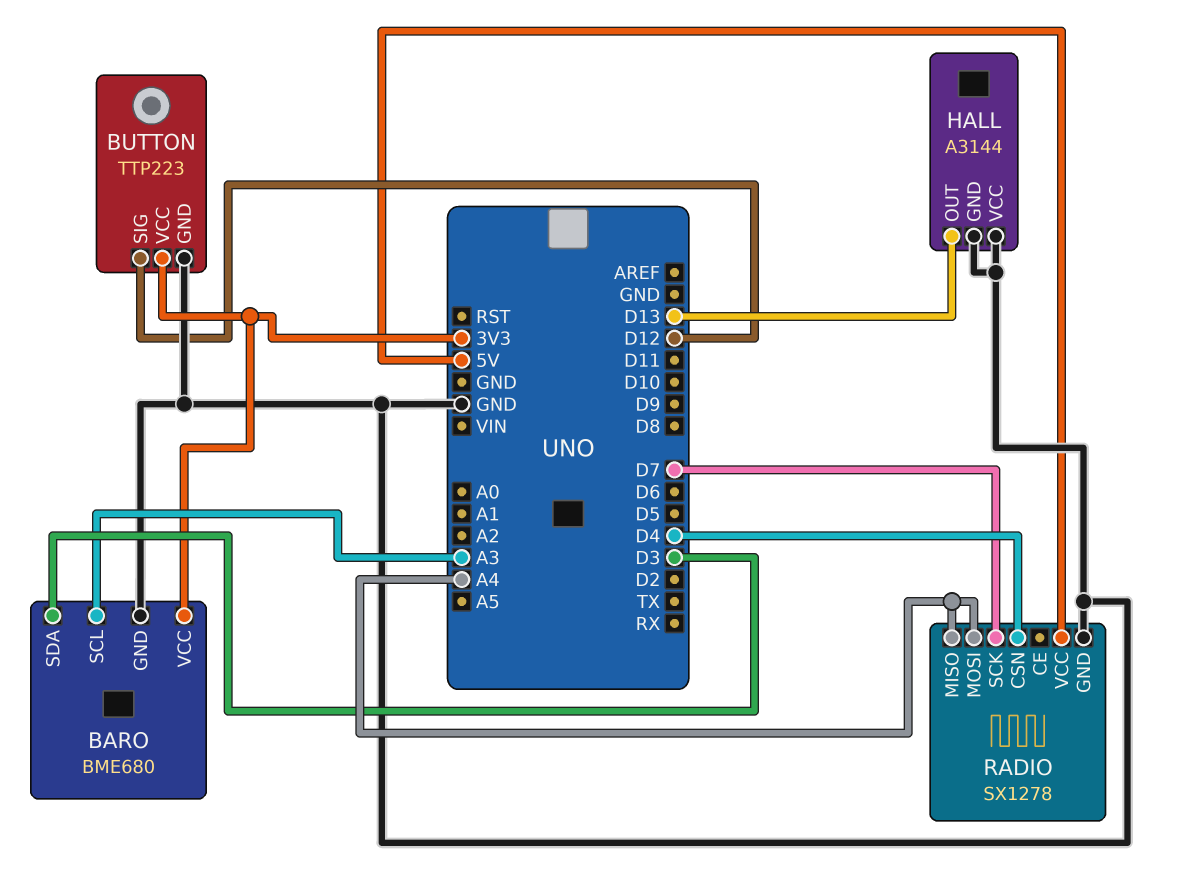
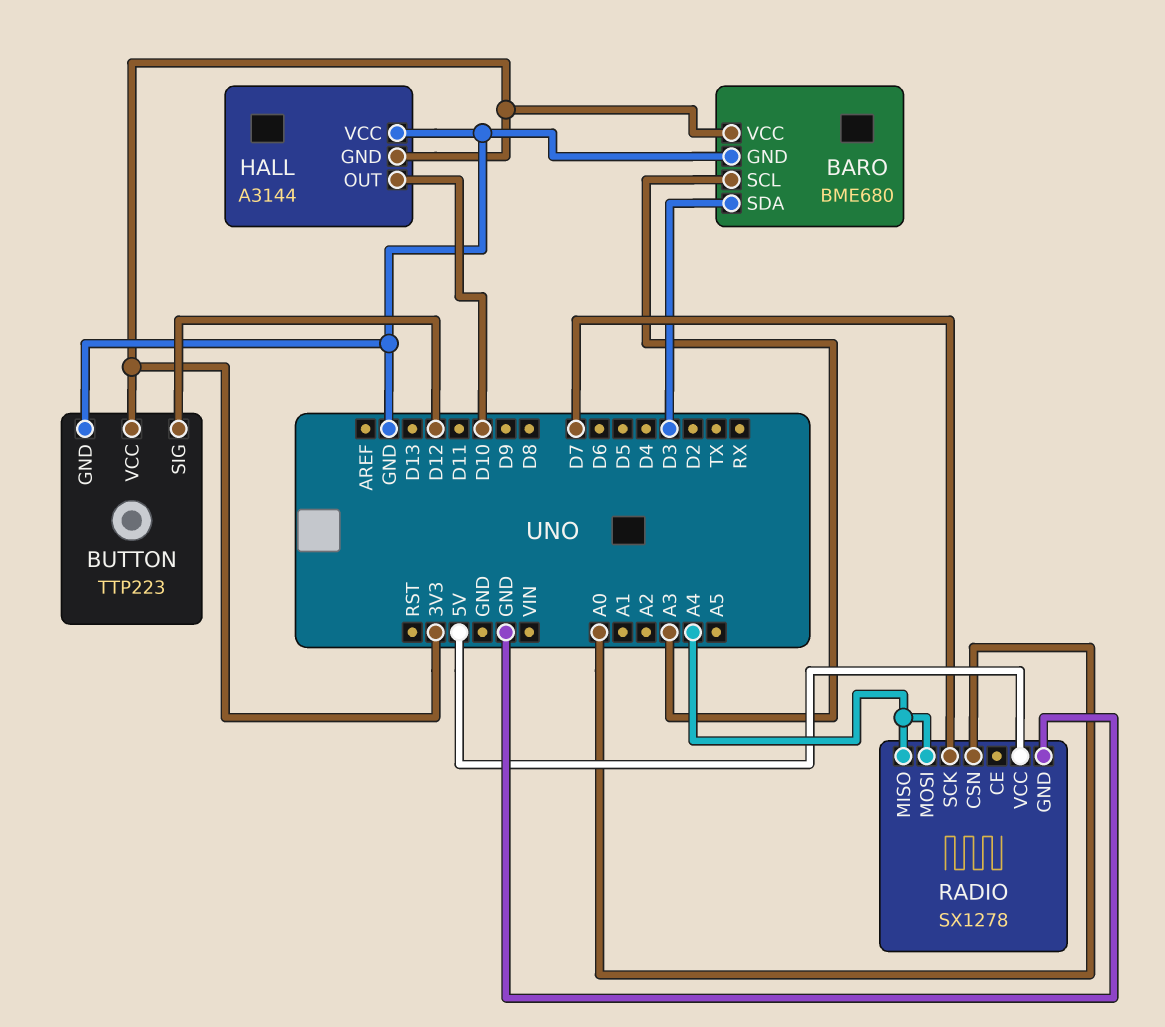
HALL pin GND: GND -> 3V3
HALL pin OUT: D13 -> D10
RADIO pin CSN: D4 -> A0

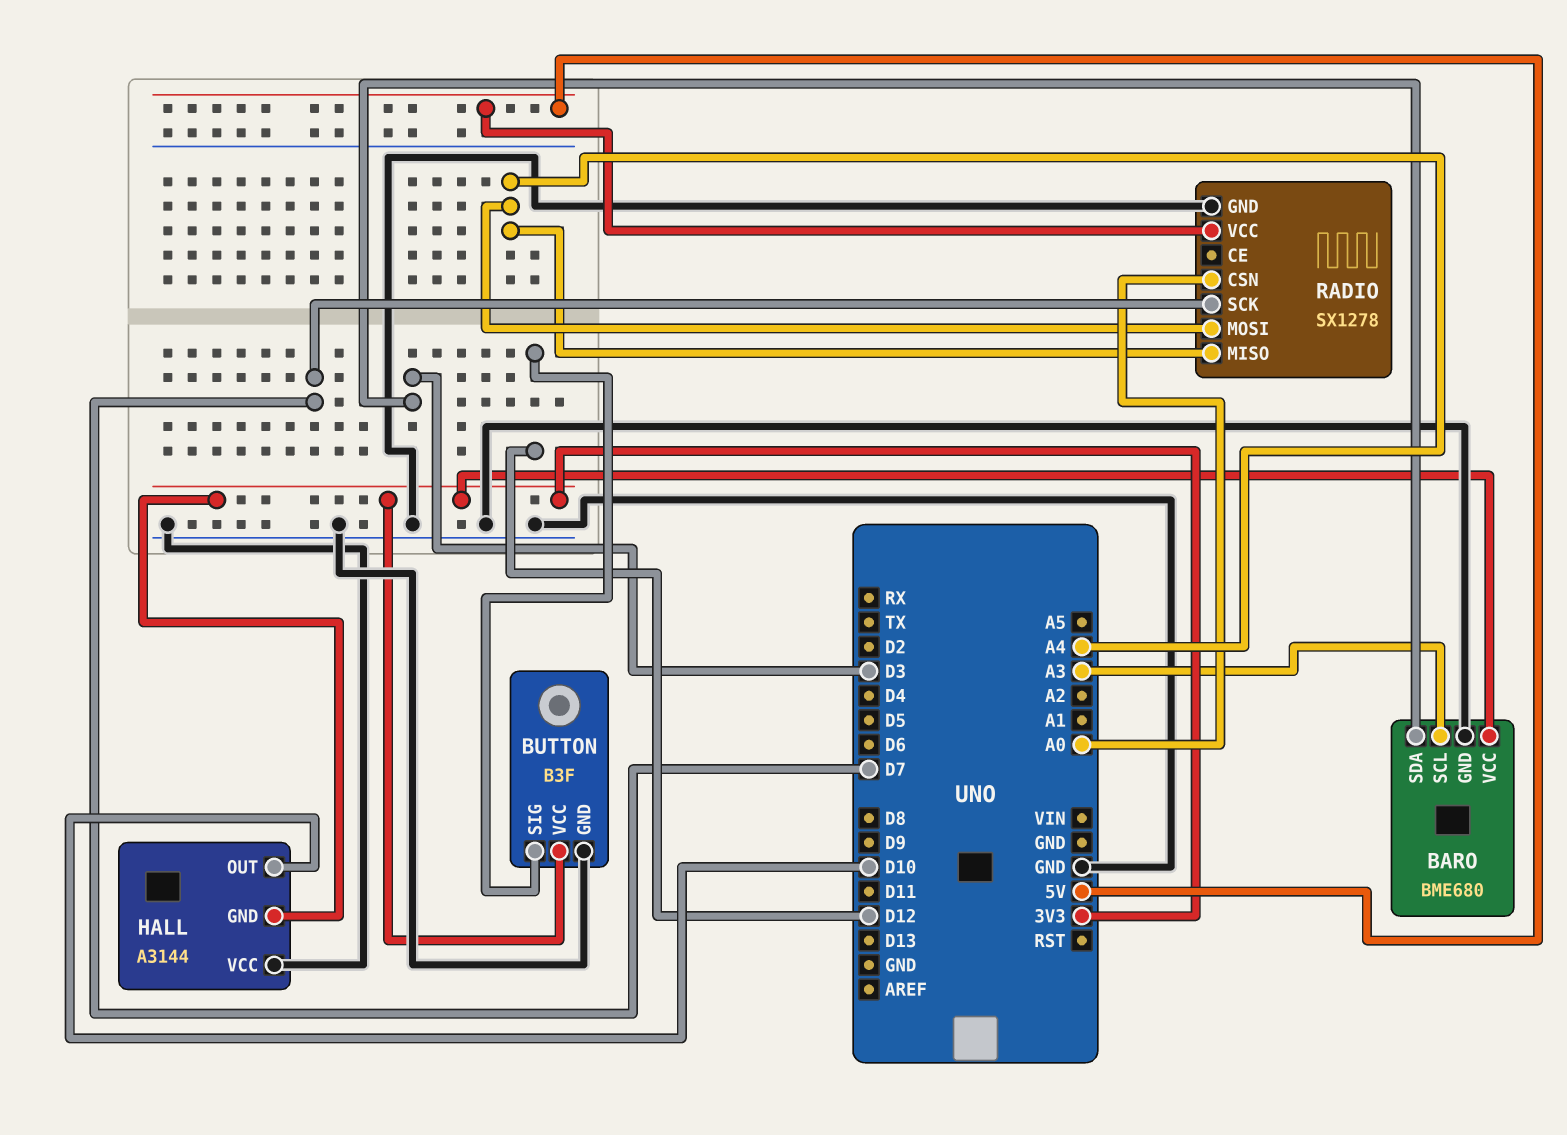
BUTTON: TTP223 -> B3F

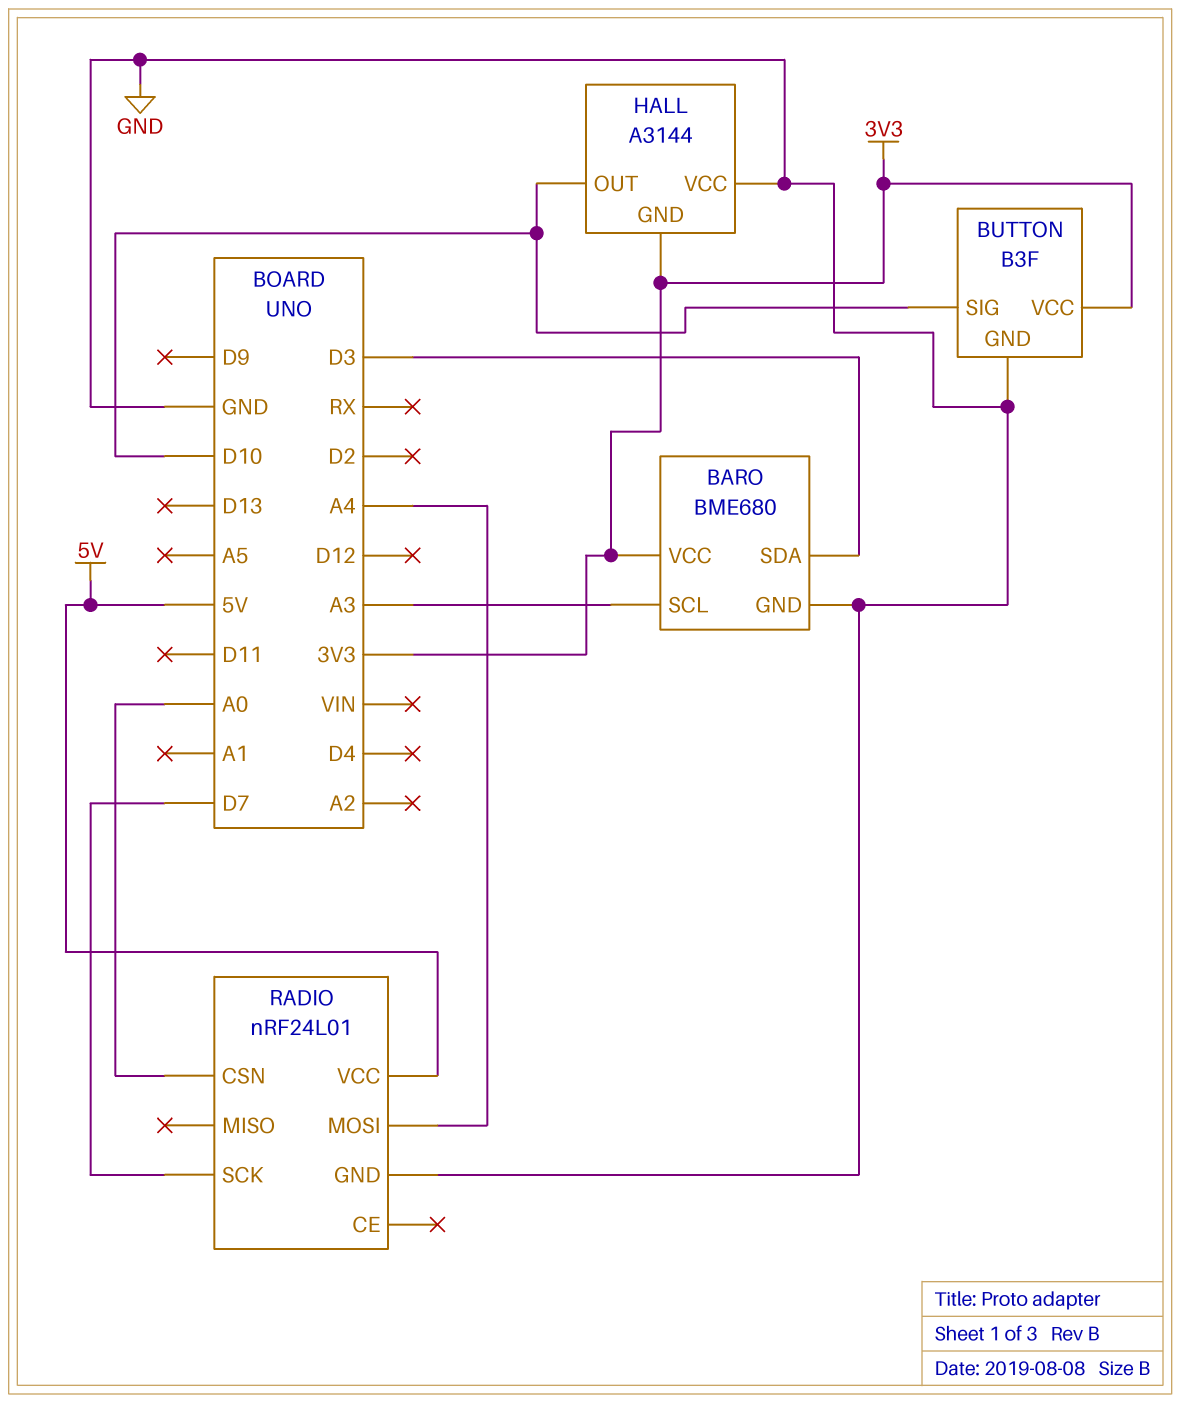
BUTTON pin SIG: D12 -> D10
RADIO: SX1278 -> nRF24L01
RADIO pin MISO: A4 -> none

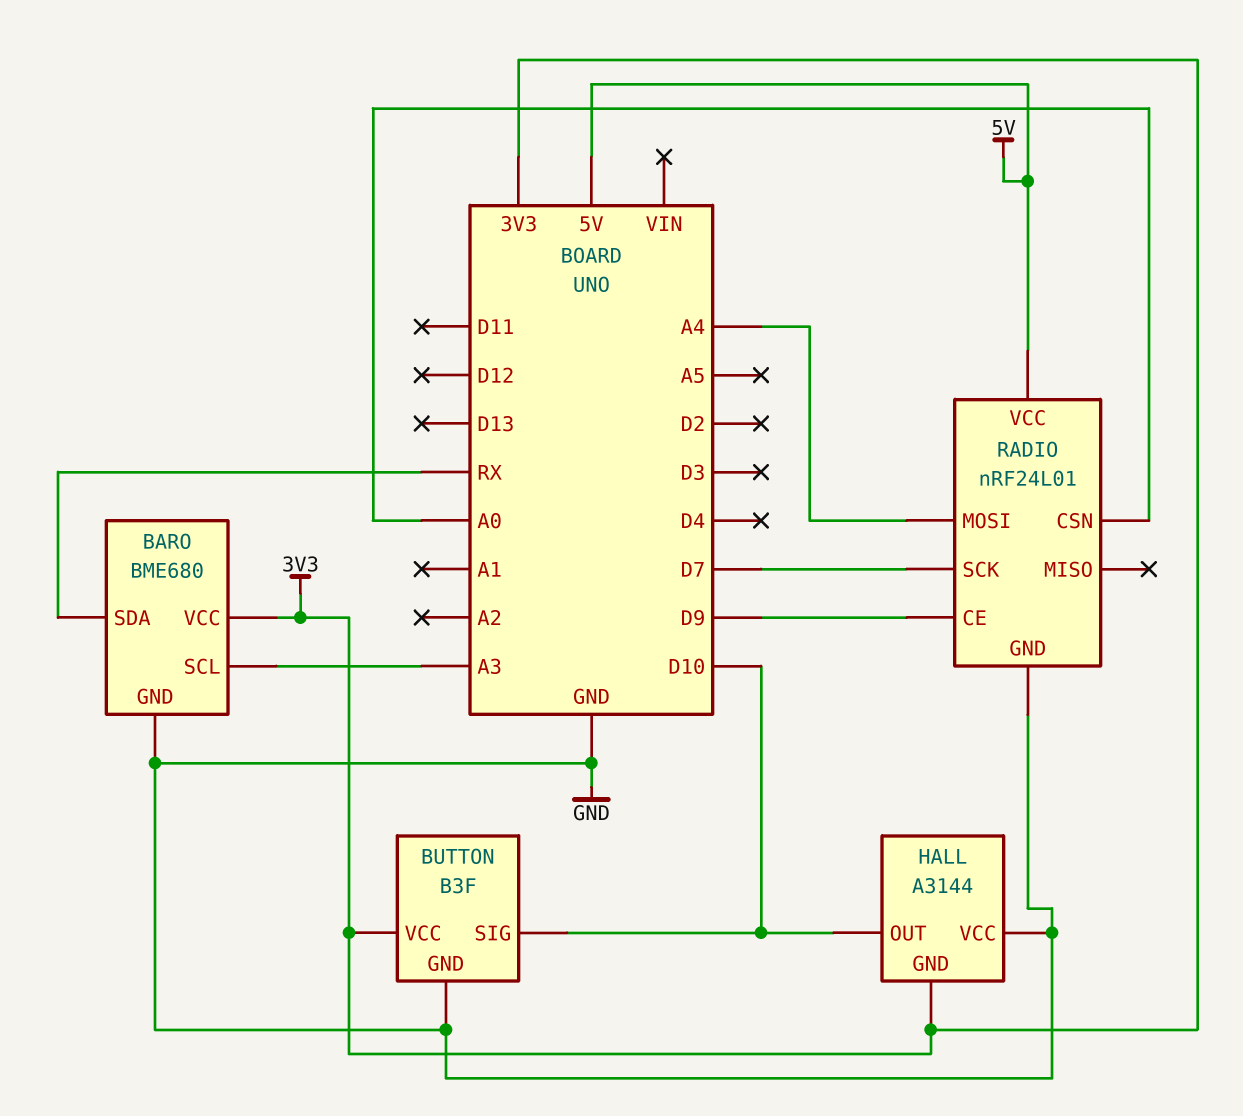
BARO pin SDA: D3 -> RX
RADIO pin CE: none -> D9

